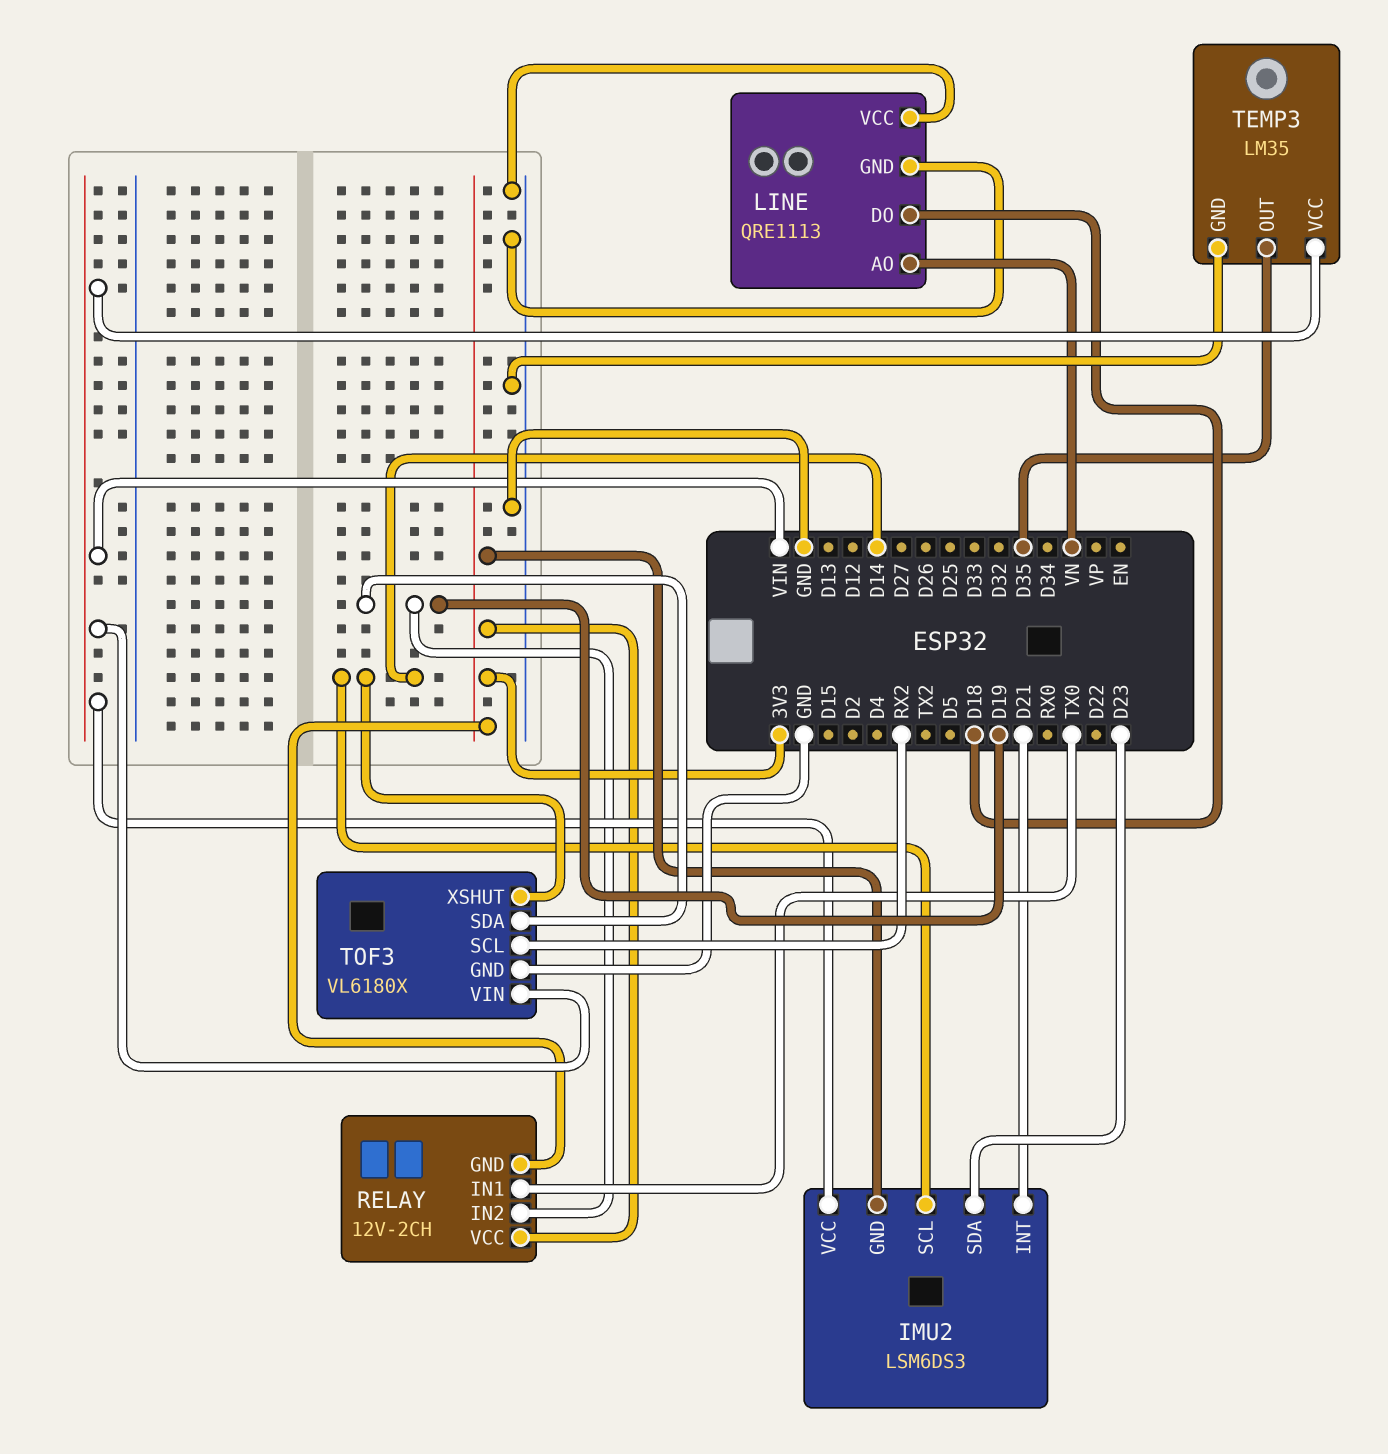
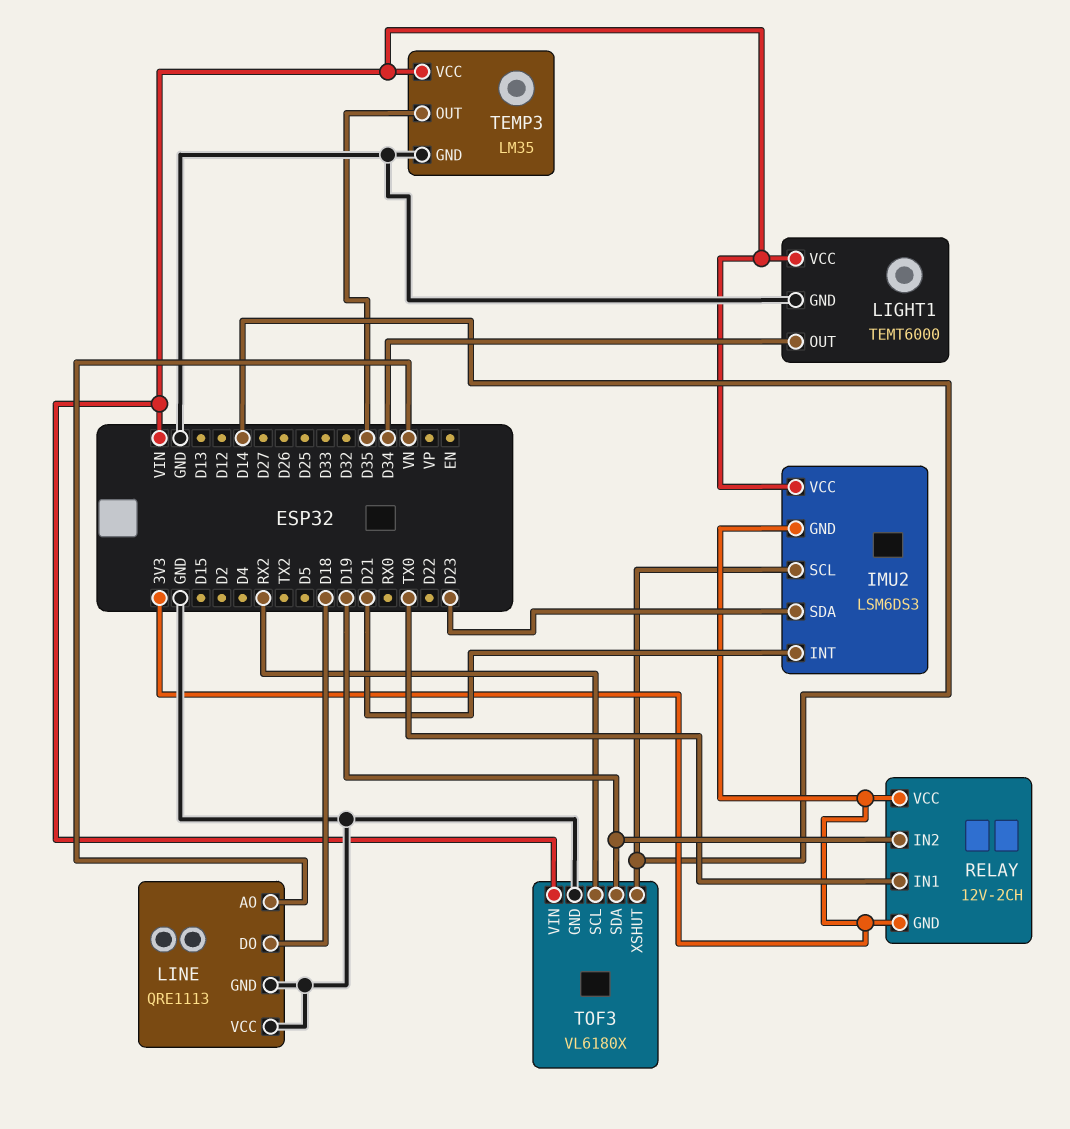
LIGHT1: none -> TEMT6000
LIGHT1 pin GND: none -> GND
LIGHT1 pin OUT: none -> D34
LIGHT1 pin VCC: none -> VIN

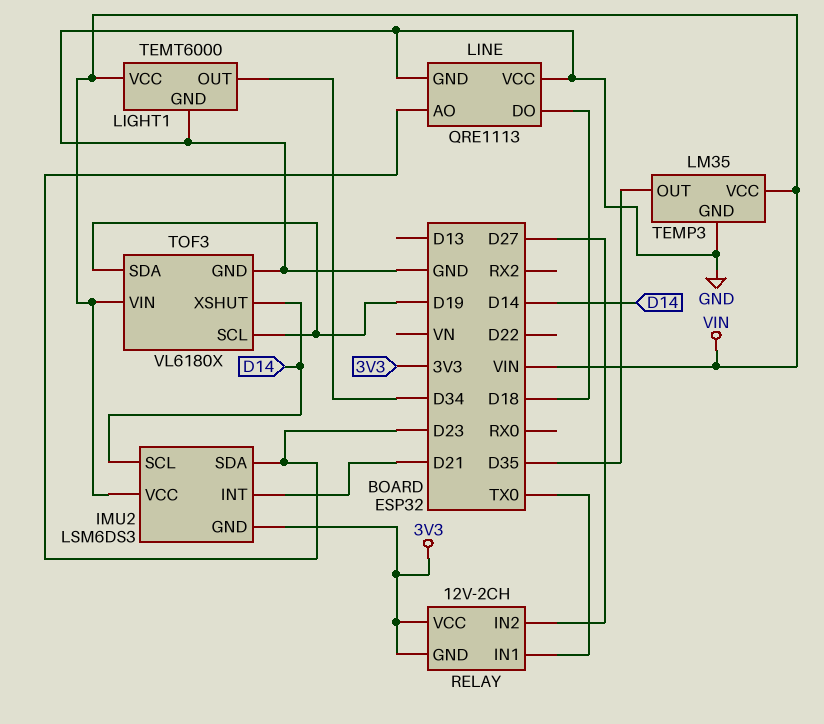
LINE pin AO: VN -> D23
RELAY pin IN2: D19 -> D27
TOF3 pin SCL: RX2 -> D19

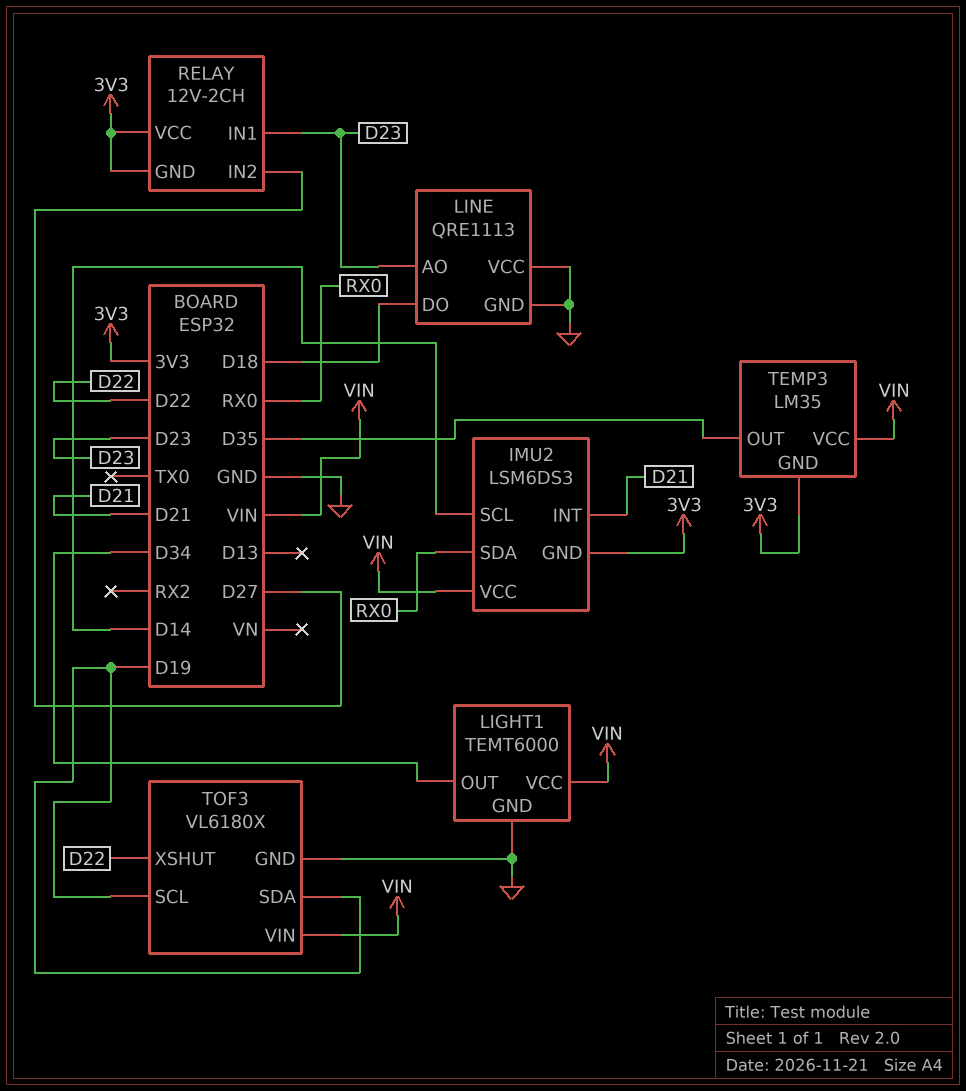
IMU2 pin SDA: D23 -> RX0
RELAY pin IN1: TX0 -> D23
TEMP3 pin GND: GND -> 3V3
TOF3 pin XSHUT: D14 -> D22

